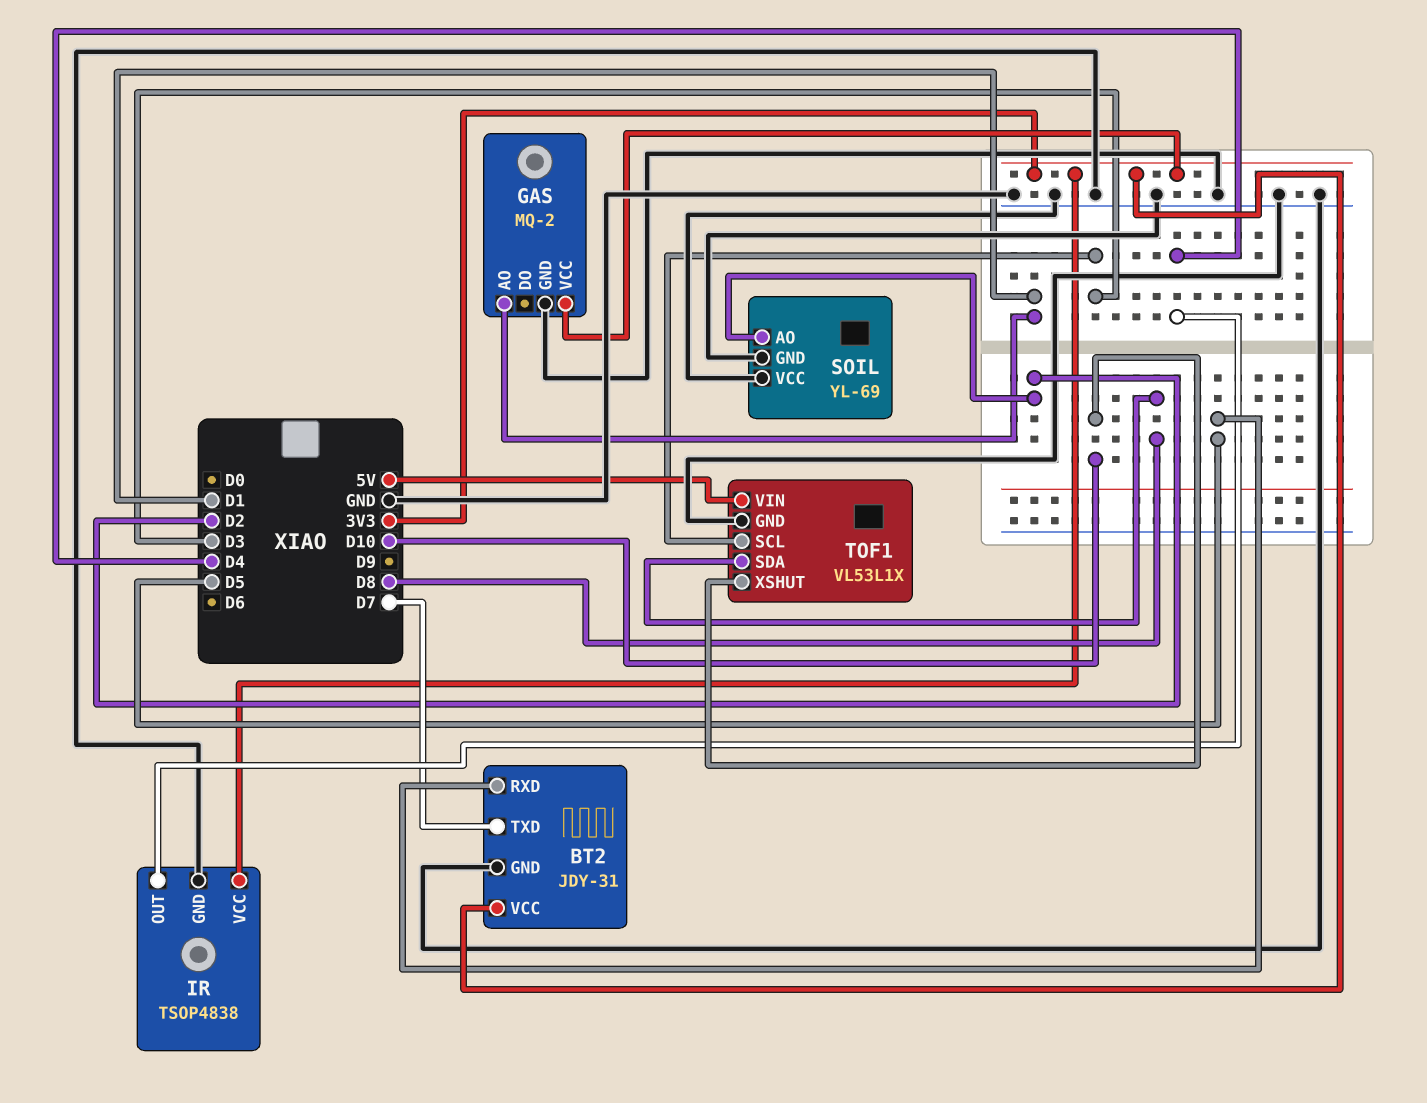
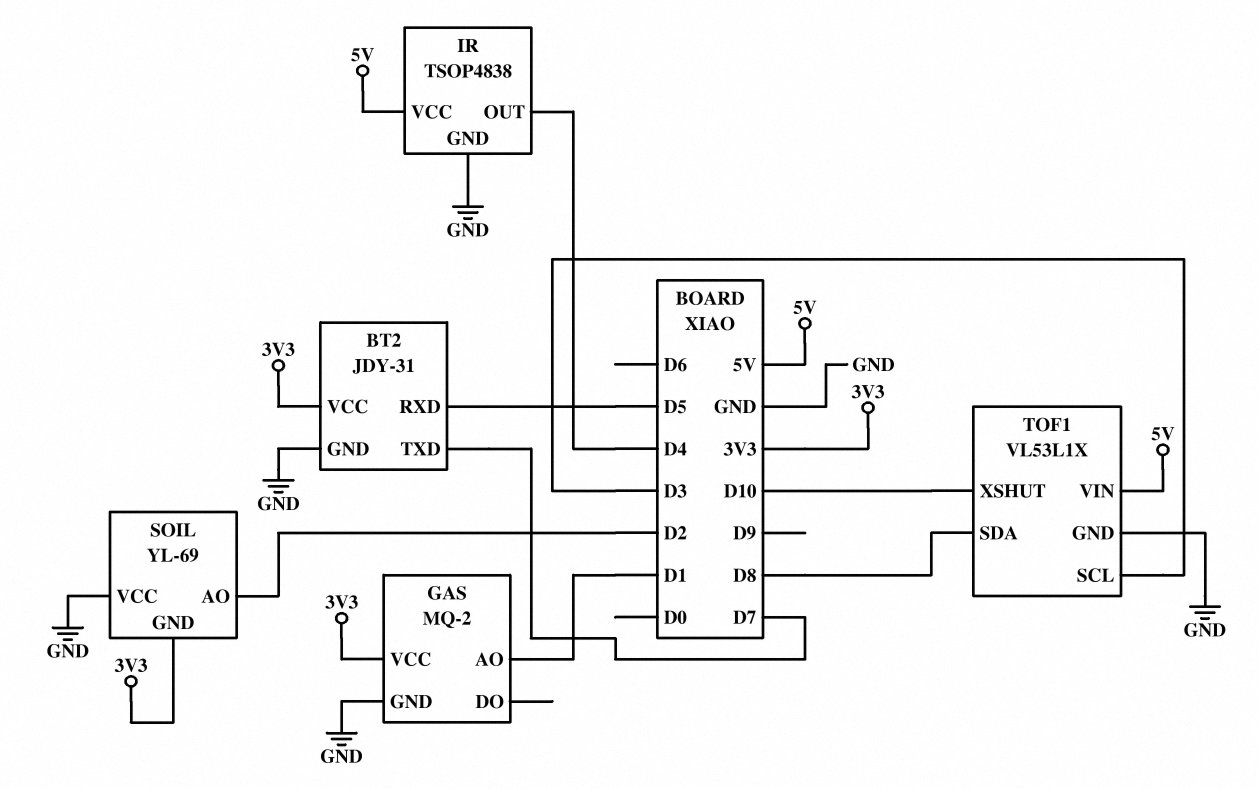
IR pin VCC: 3V3 -> 5V
SOIL pin GND: GND -> 3V3

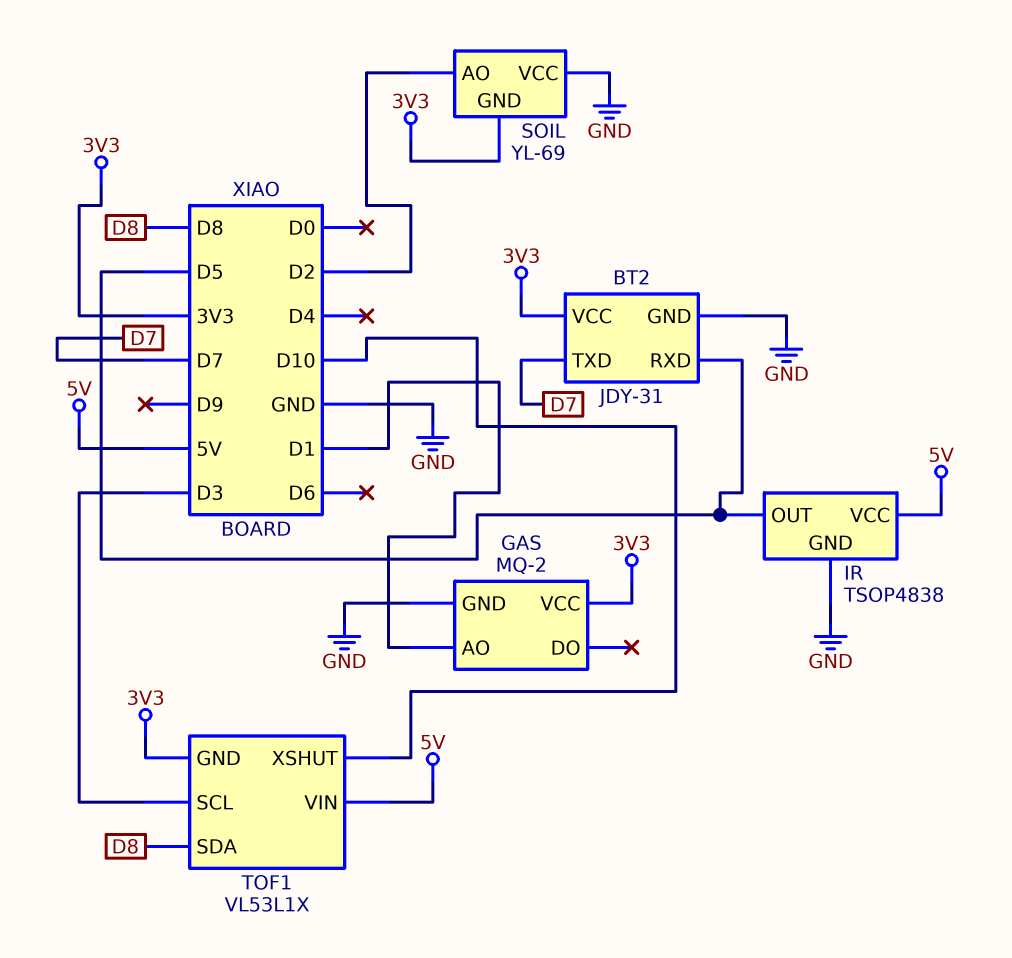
IR pin OUT: D4 -> D5
TOF1 pin GND: GND -> 3V3

